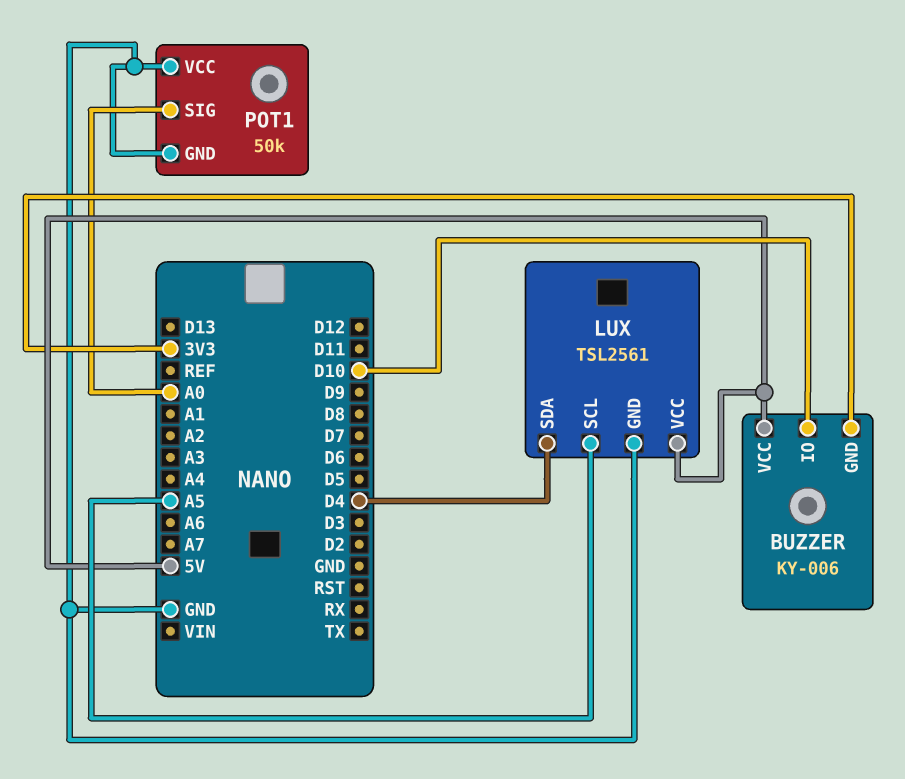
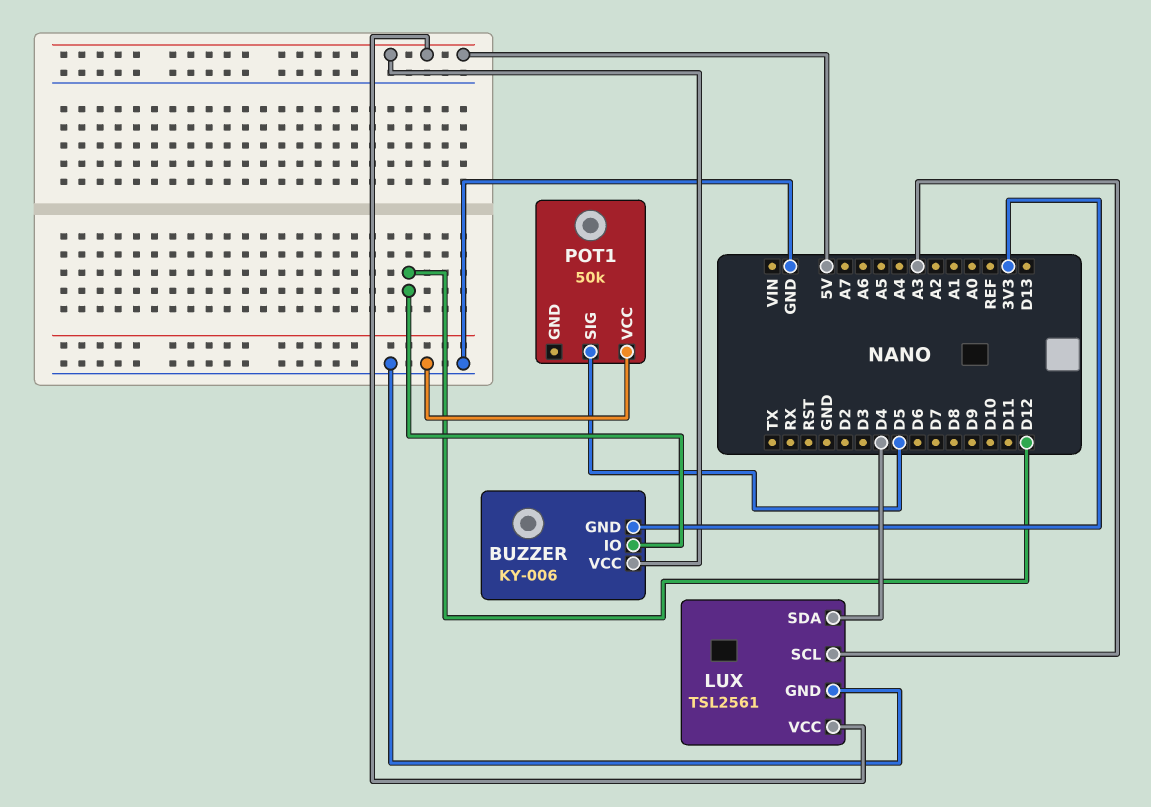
BUZZER pin IO: D10 -> D12
LUX pin SCL: A5 -> A3
POT1 pin GND: GND -> none
POT1 pin SIG: A0 -> D5

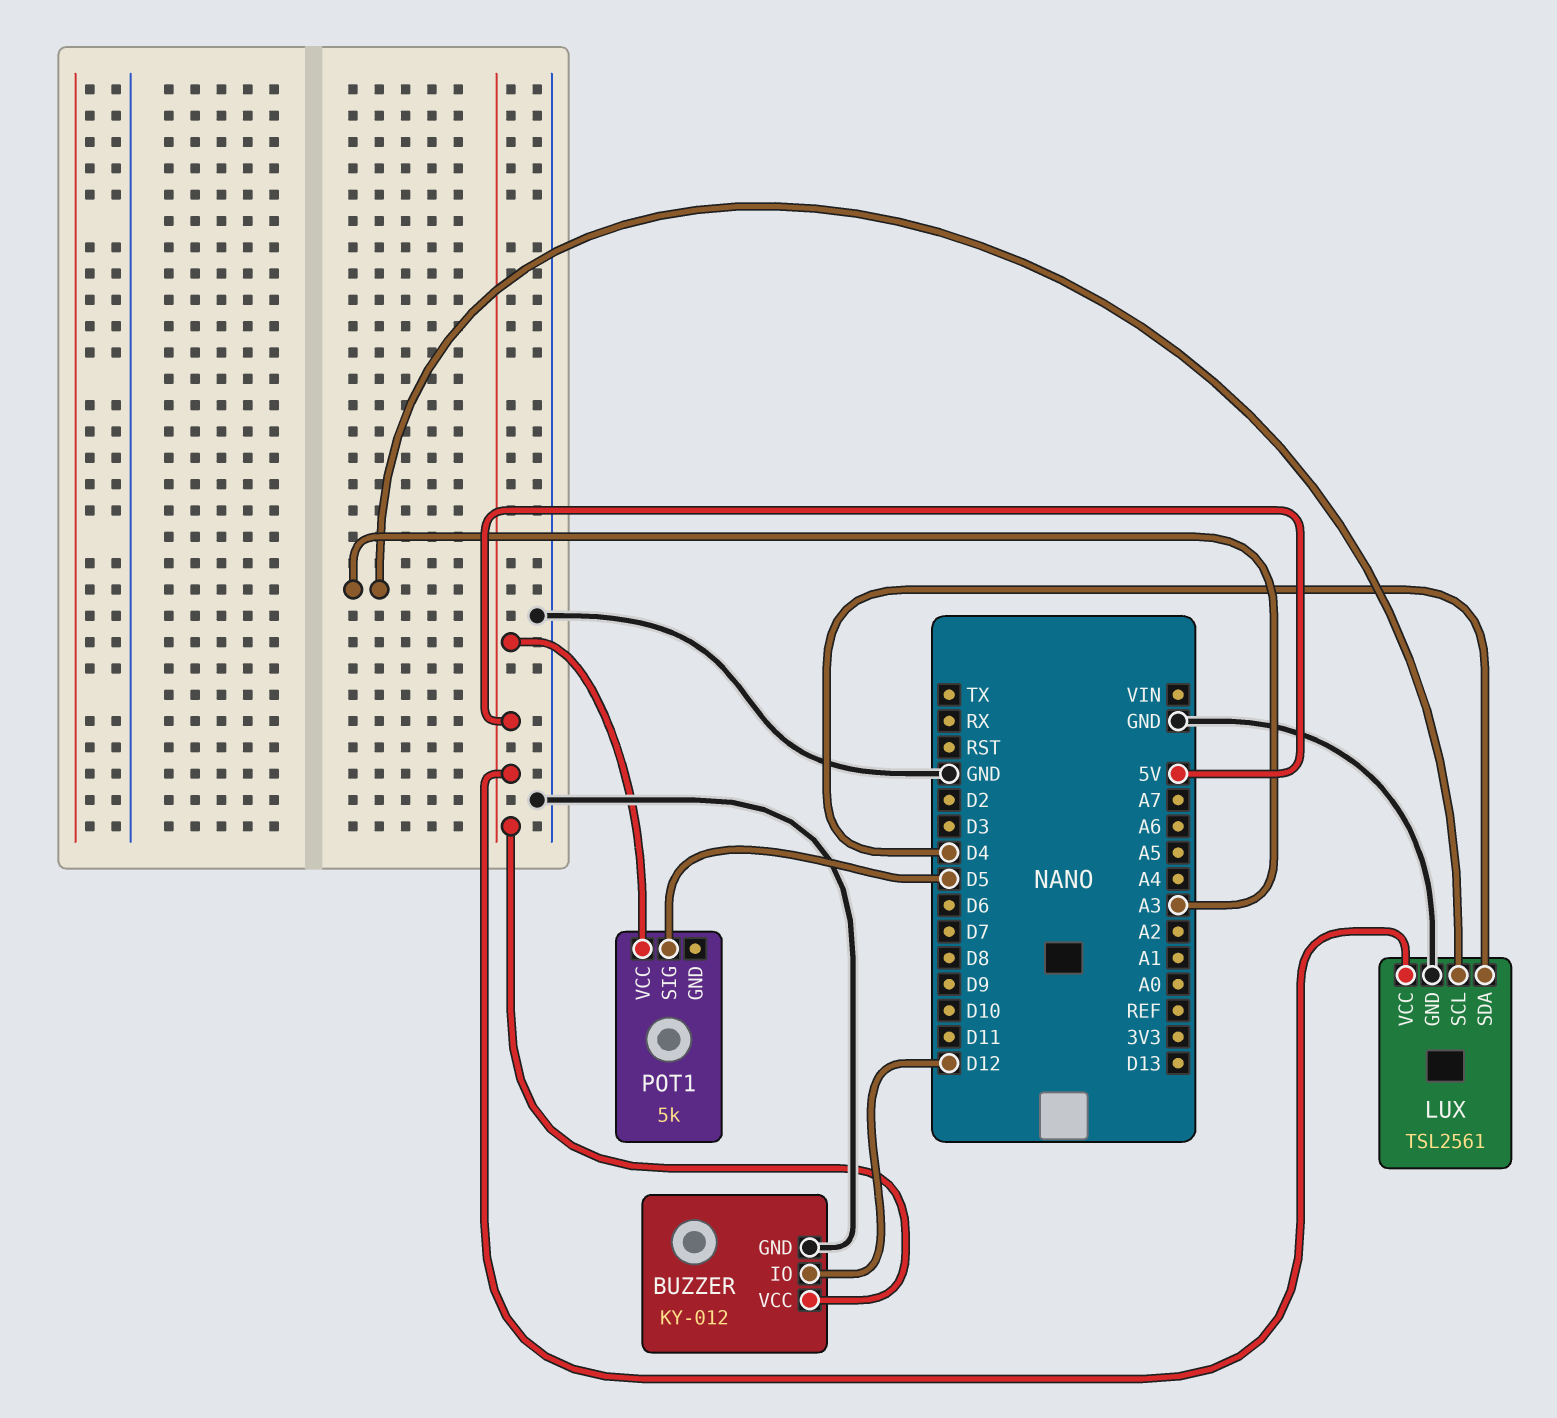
BUZZER: KY-006 -> KY-012
BUZZER pin GND: 3V3 -> GND
POT1: 50k -> 5k
POT1 pin VCC: GND -> 5V

